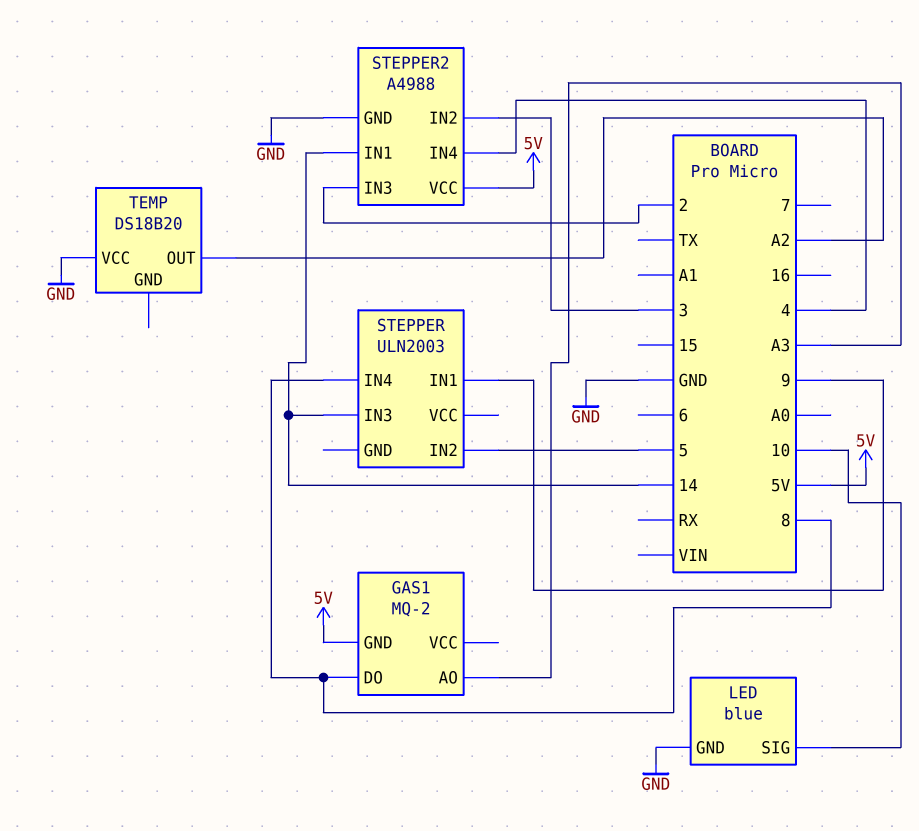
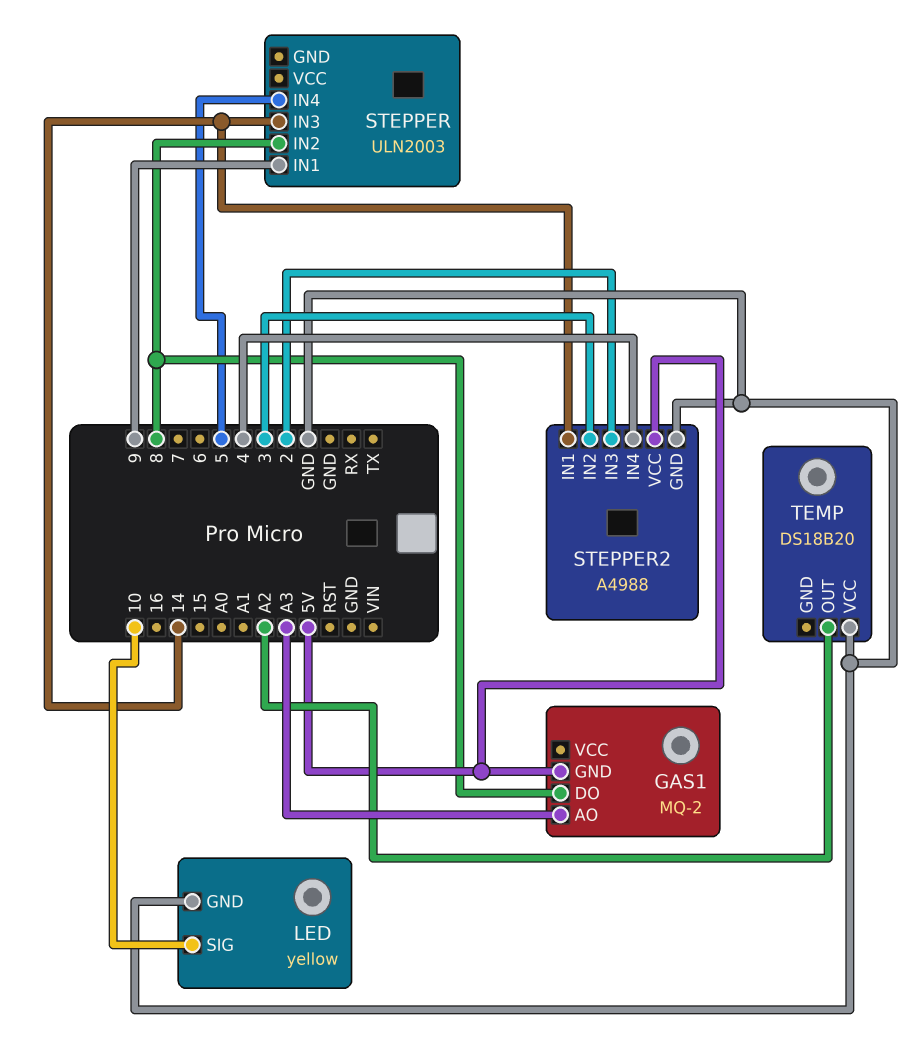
LED: blue -> yellow
STEPPER pin IN2: 5 -> 8
STEPPER pin IN4: 8 -> 5

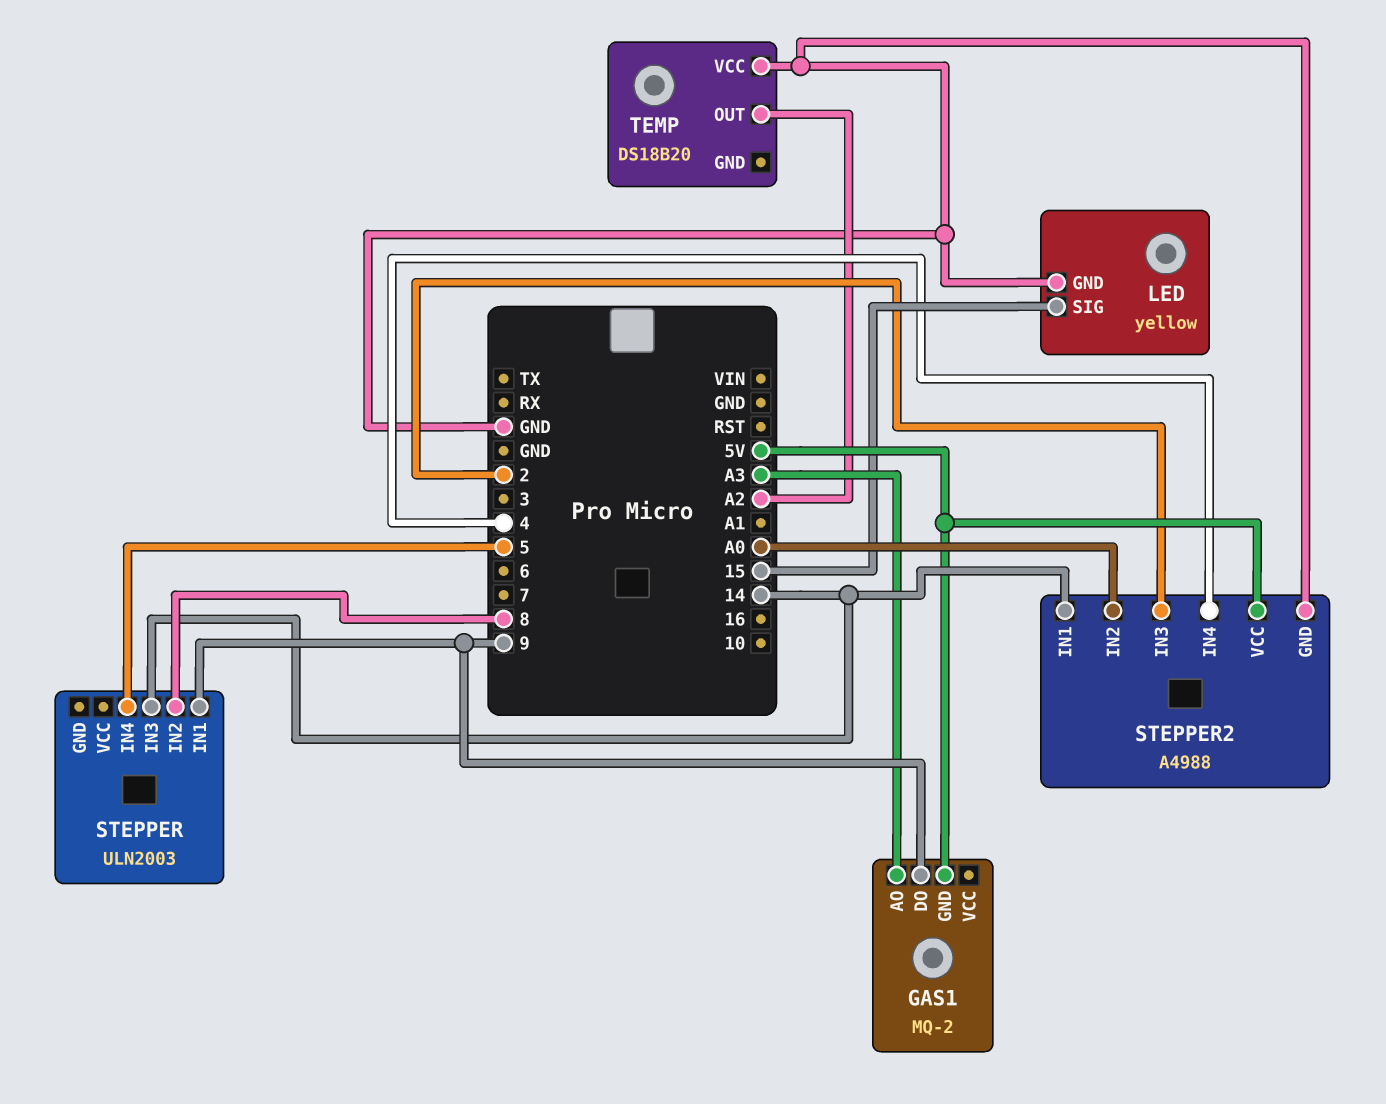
GAS1 pin DO: 8 -> 9
LED pin SIG: 10 -> 15
STEPPER2 pin IN2: 3 -> A0

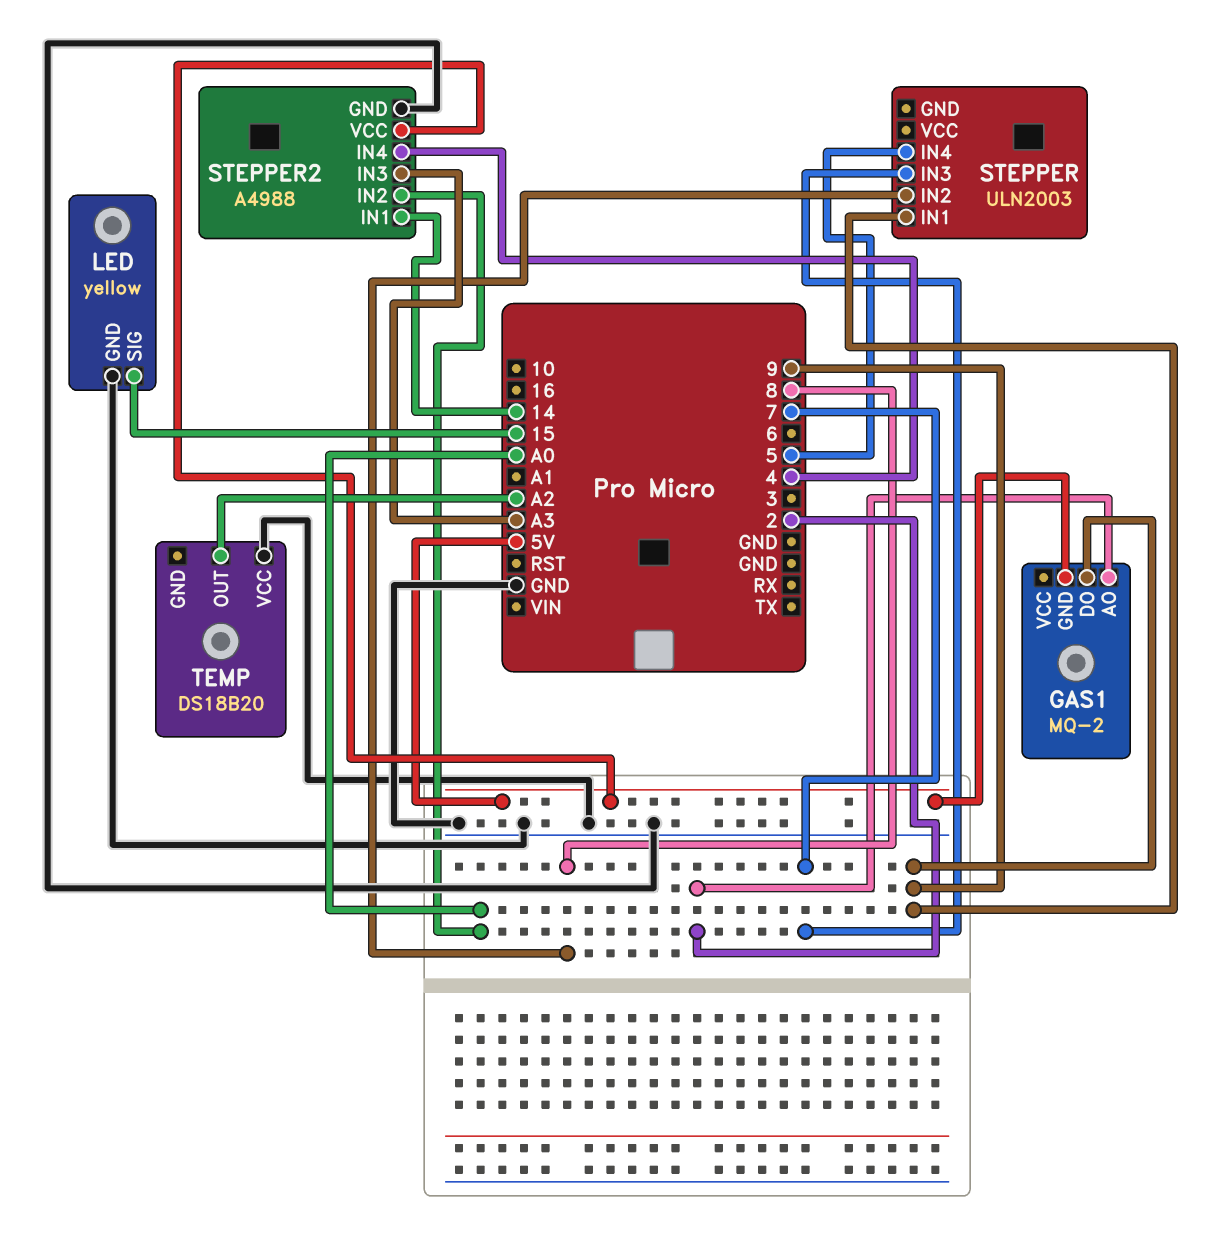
GAS1 pin AO: A3 -> 2
STEPPER pin IN3: 14 -> 7
STEPPER2 pin IN3: 2 -> A3

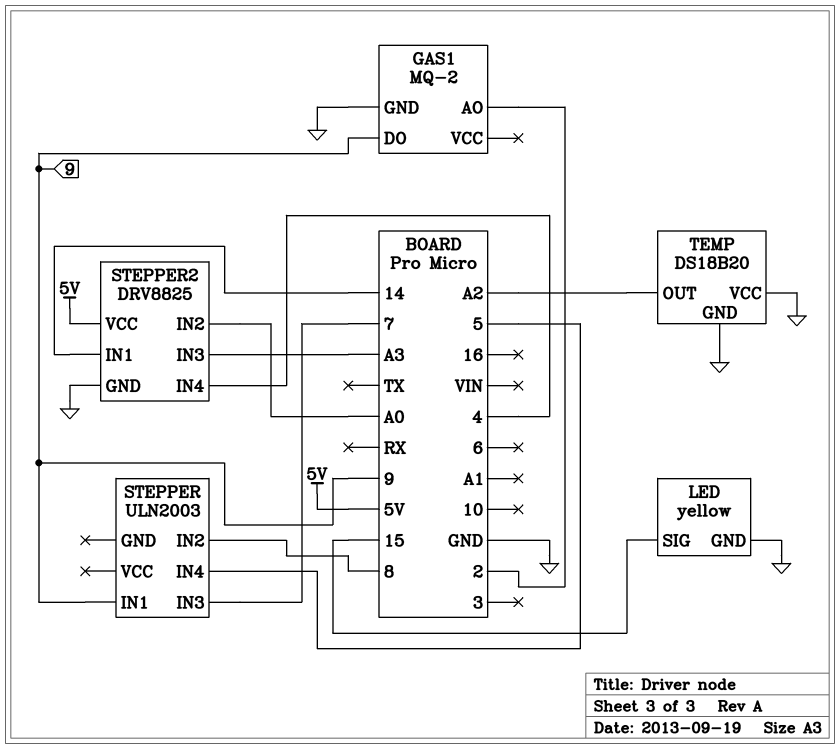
GAS1 pin GND: 5V -> GND
STEPPER2: A4988 -> DRV8825
TEMP pin GND: none -> GND

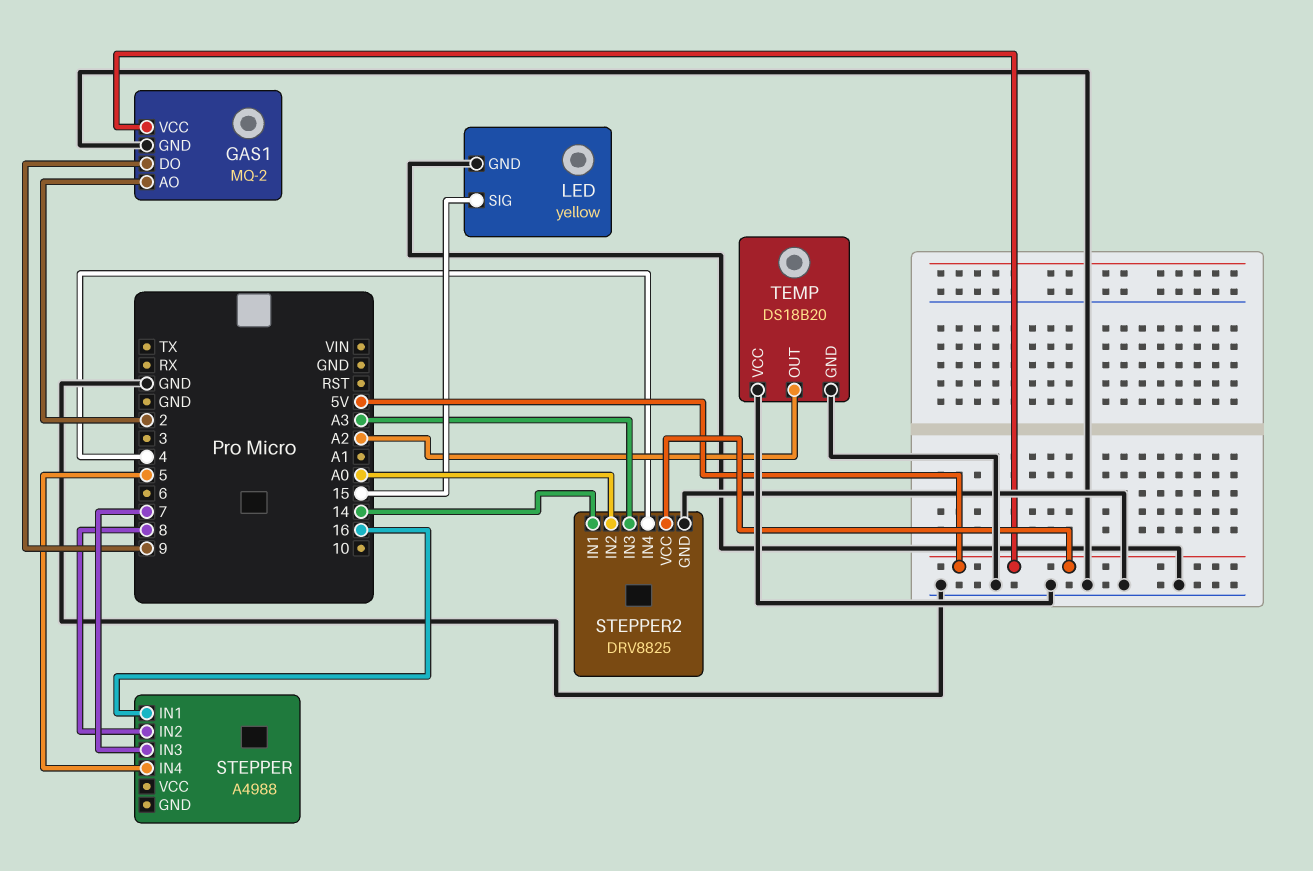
GAS1 pin VCC: none -> 5V
STEPPER: ULN2003 -> A4988
STEPPER pin IN1: 9 -> 16

